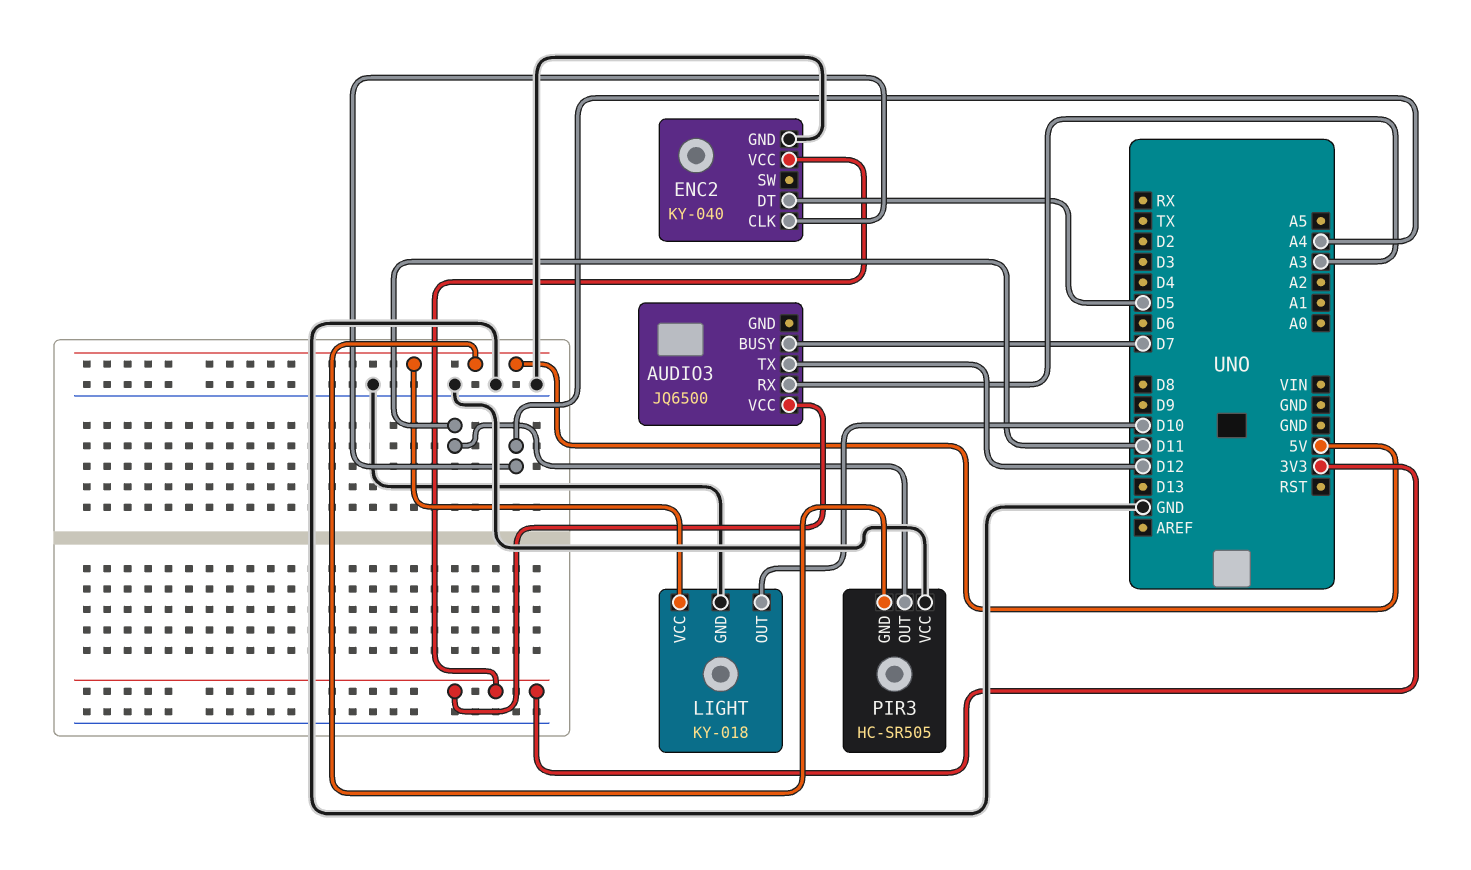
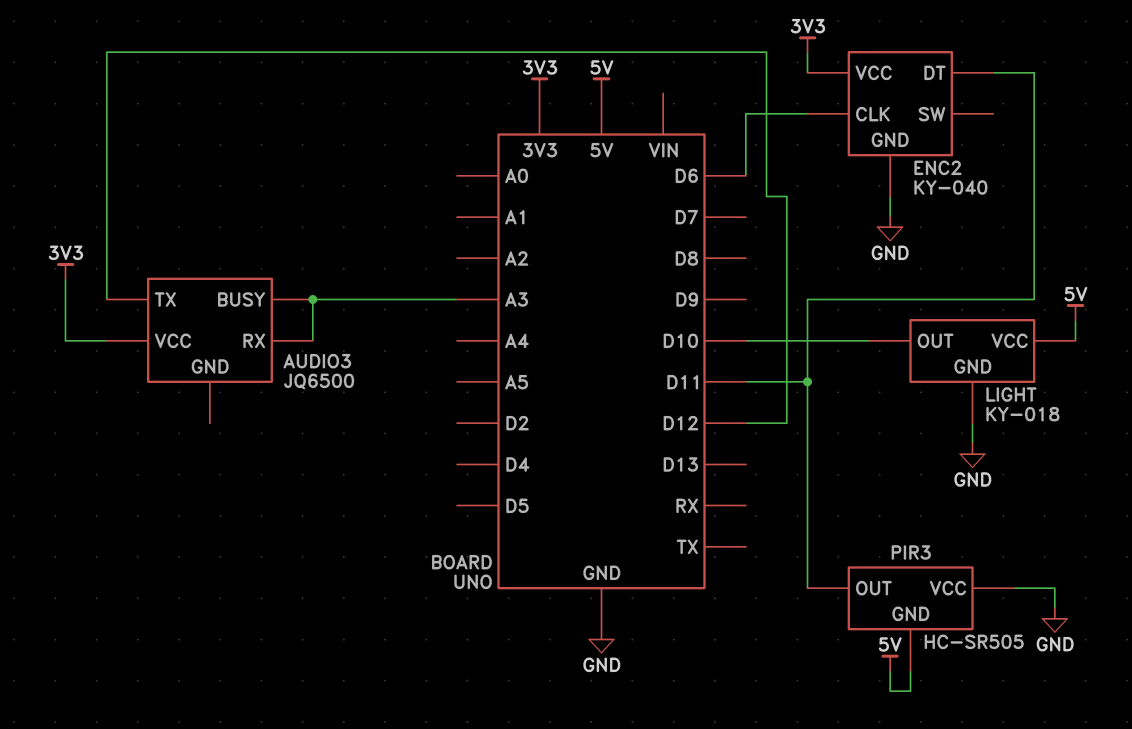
AUDIO3 pin BUSY: D7 -> A3
ENC2 pin CLK: A4 -> D6
ENC2 pin DT: D5 -> D11

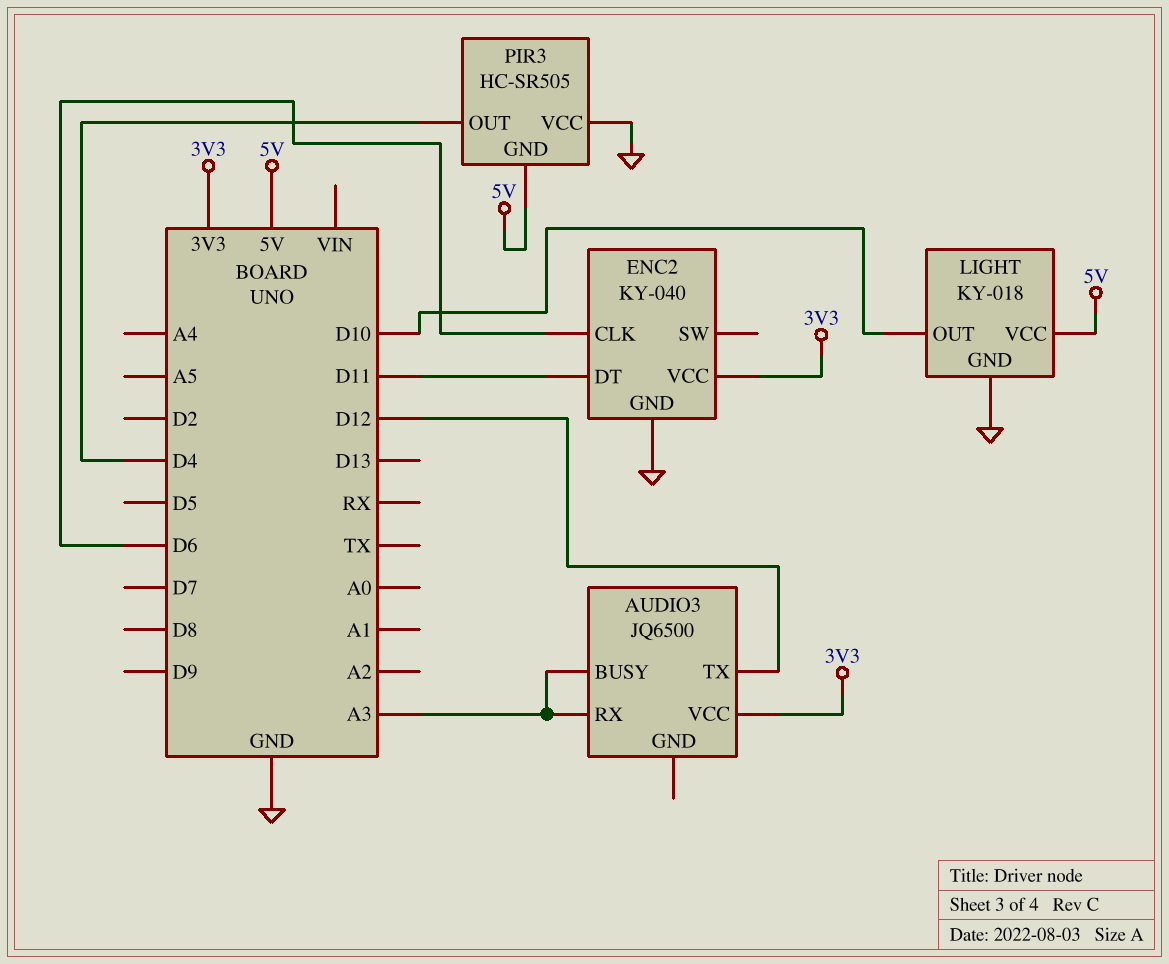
PIR3 pin OUT: D11 -> D4

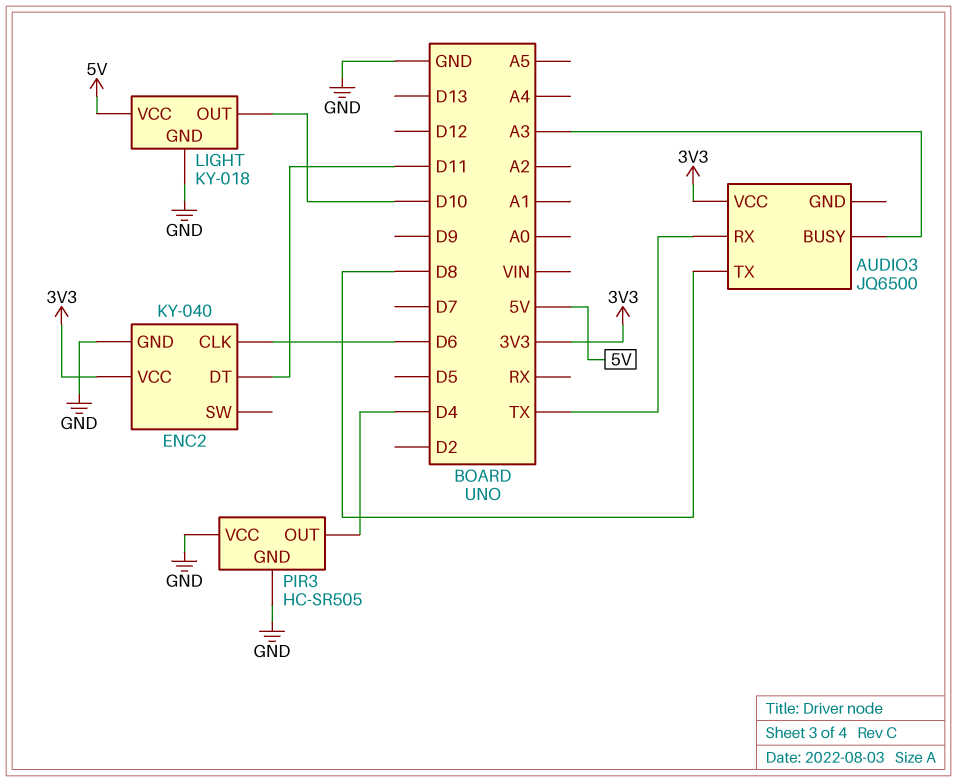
AUDIO3 pin RX: A3 -> TX
AUDIO3 pin TX: D12 -> D8
PIR3 pin GND: 5V -> GND

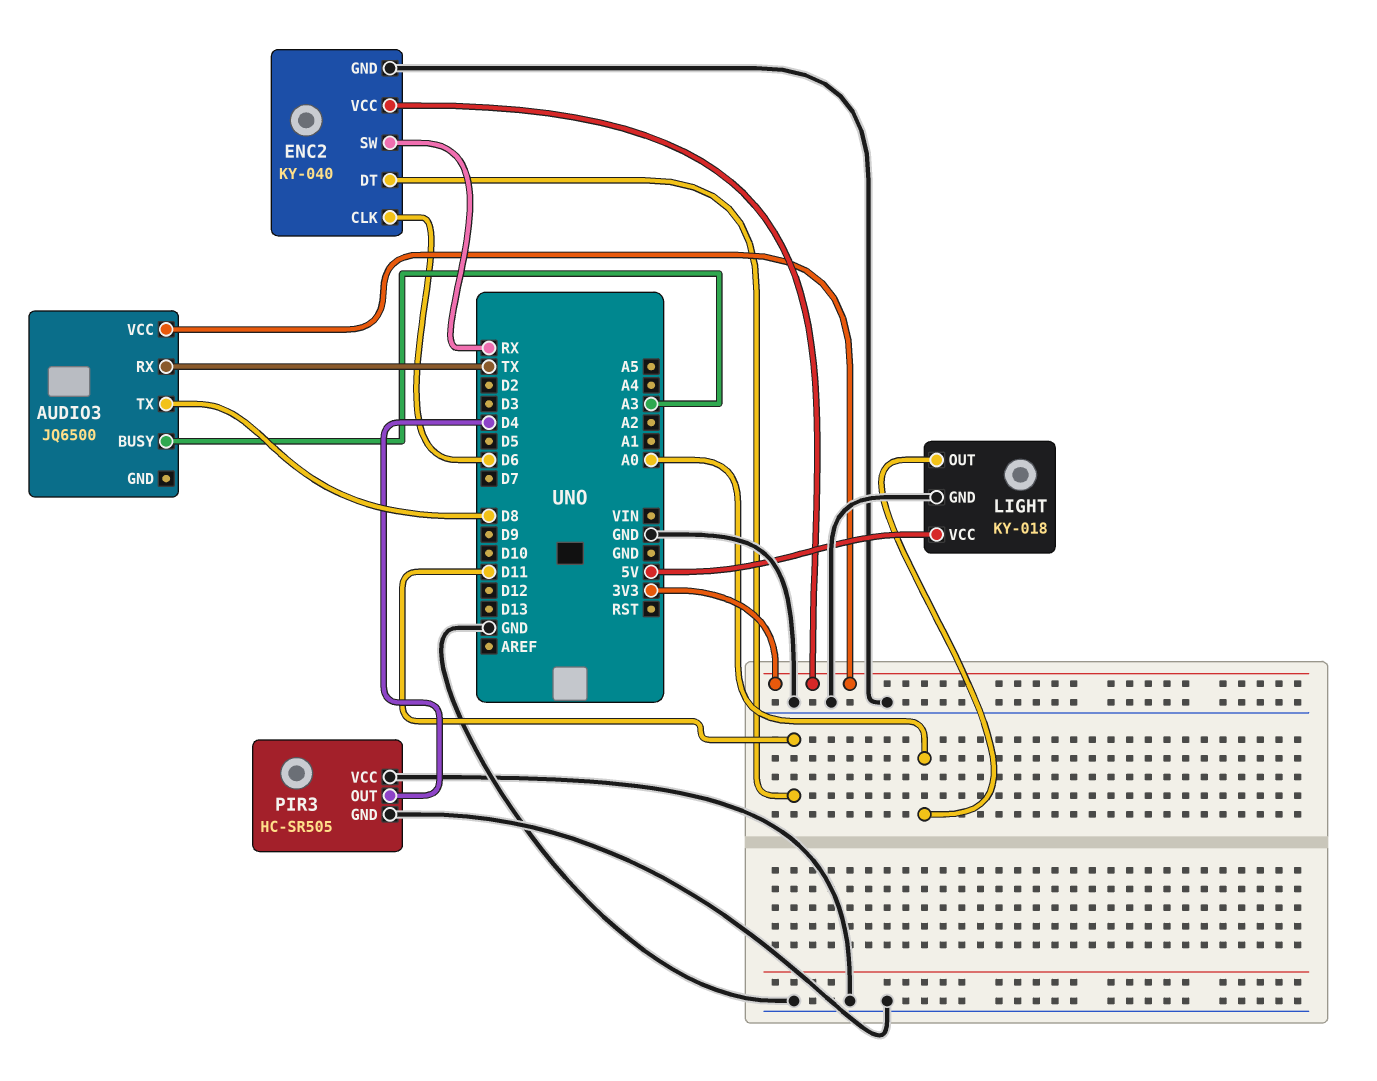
ENC2 pin SW: none -> RX
LIGHT pin OUT: D10 -> A0

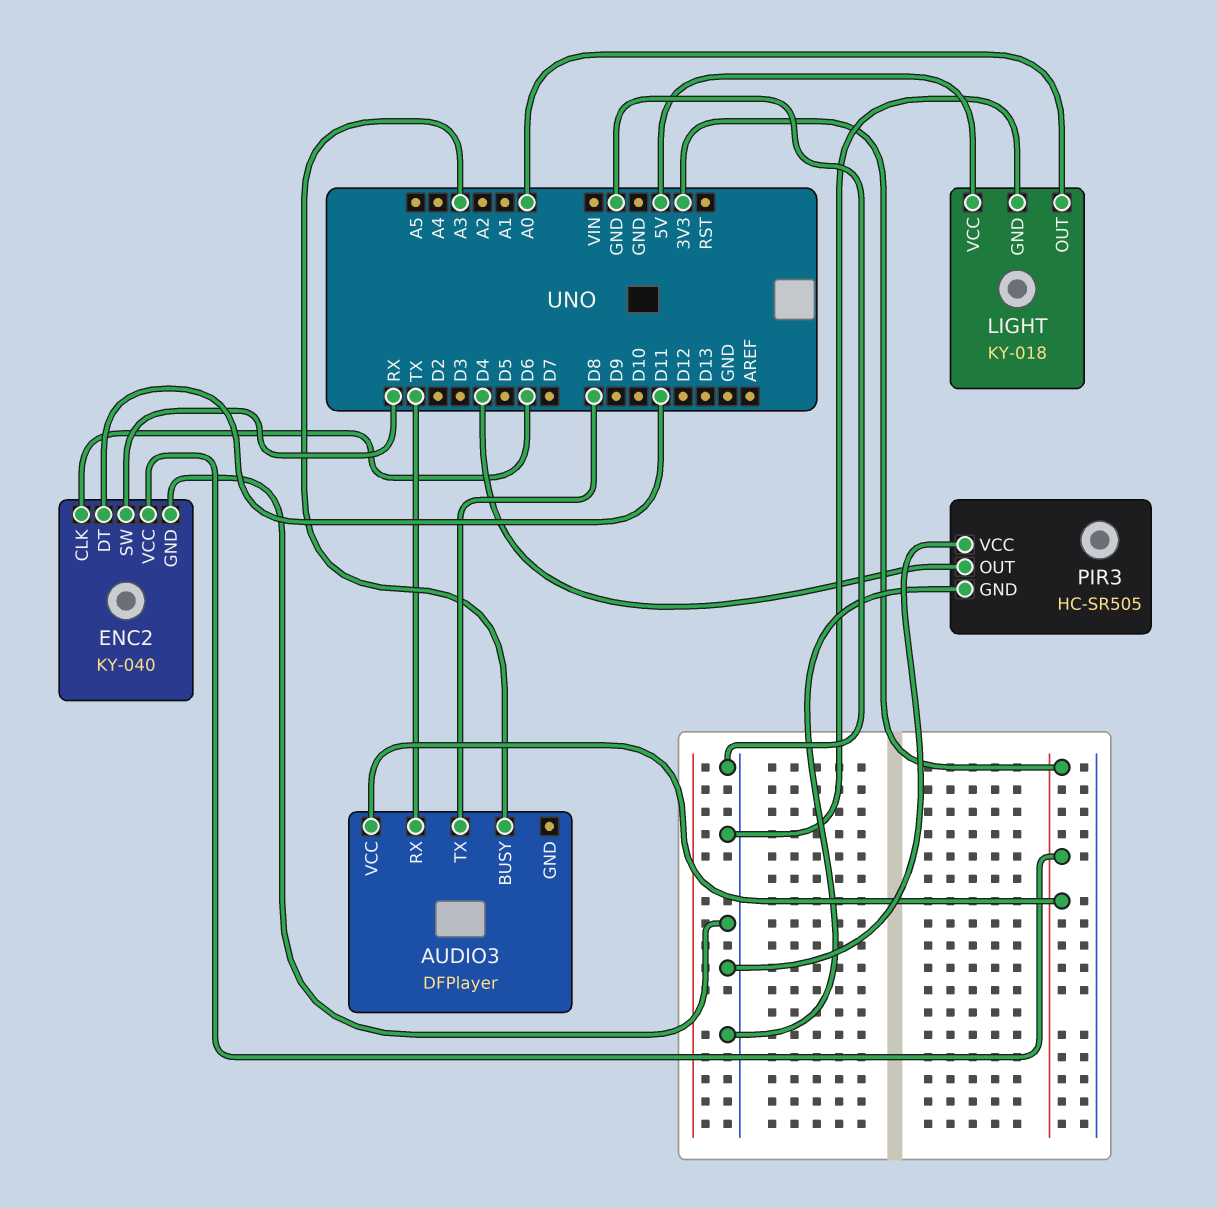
AUDIO3: JQ6500 -> DFPlayer

